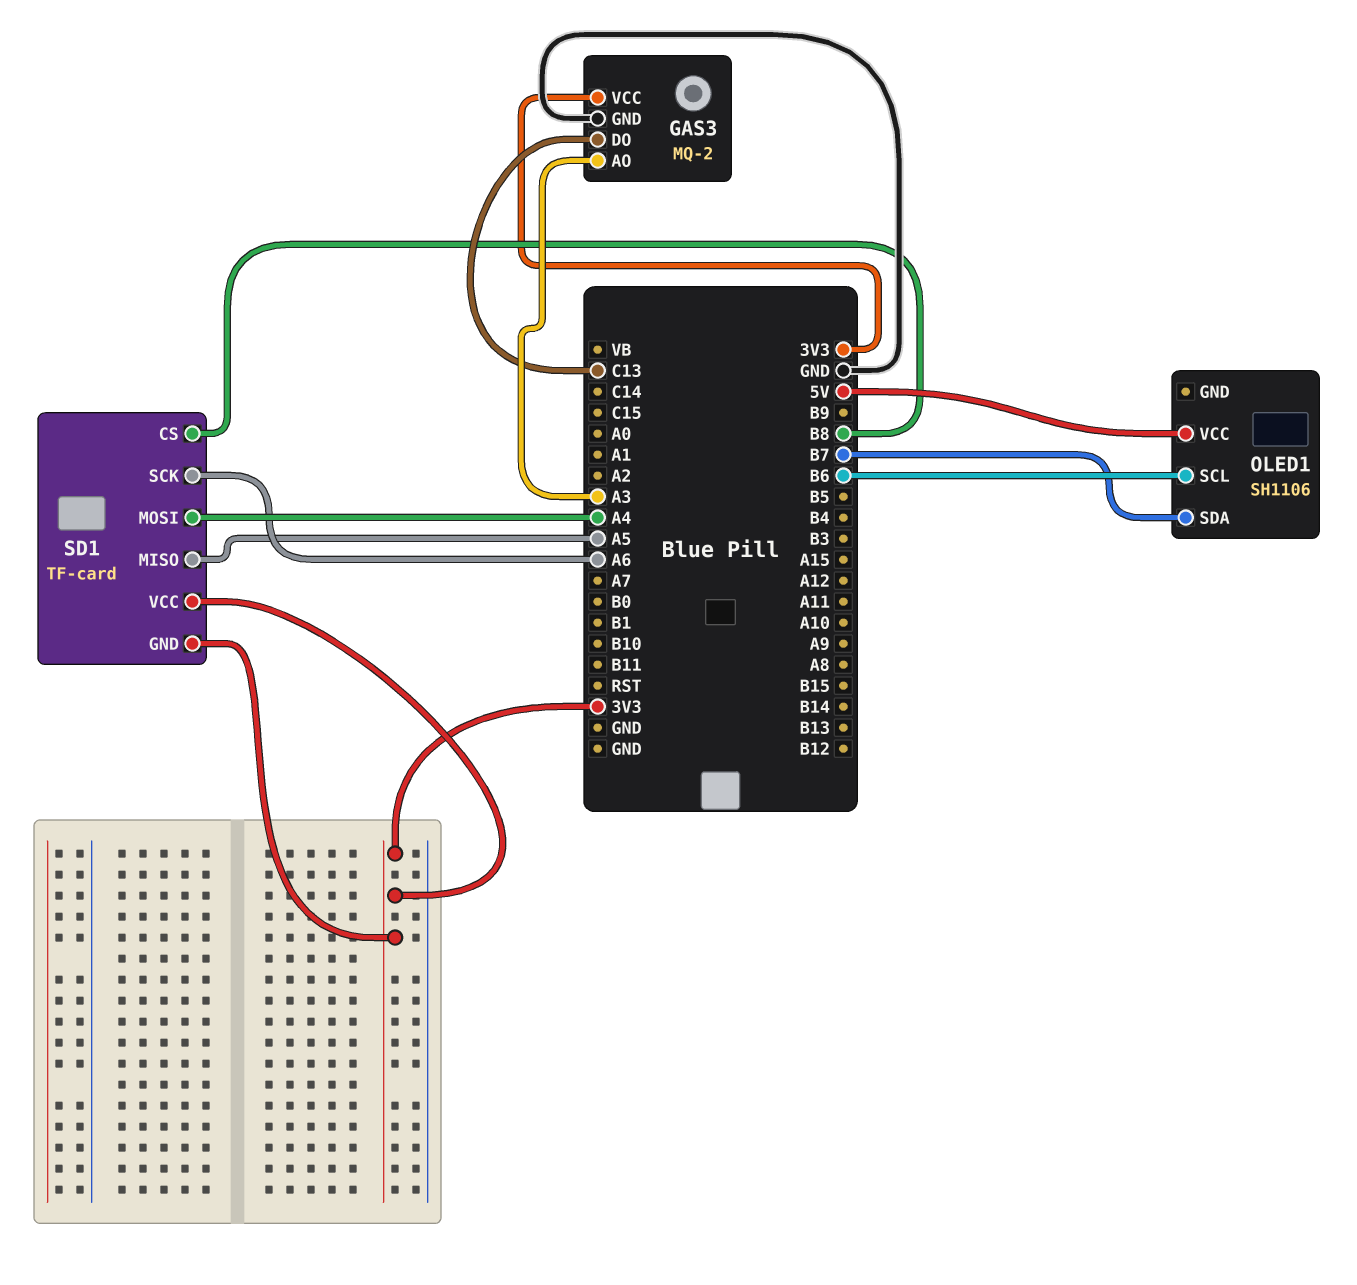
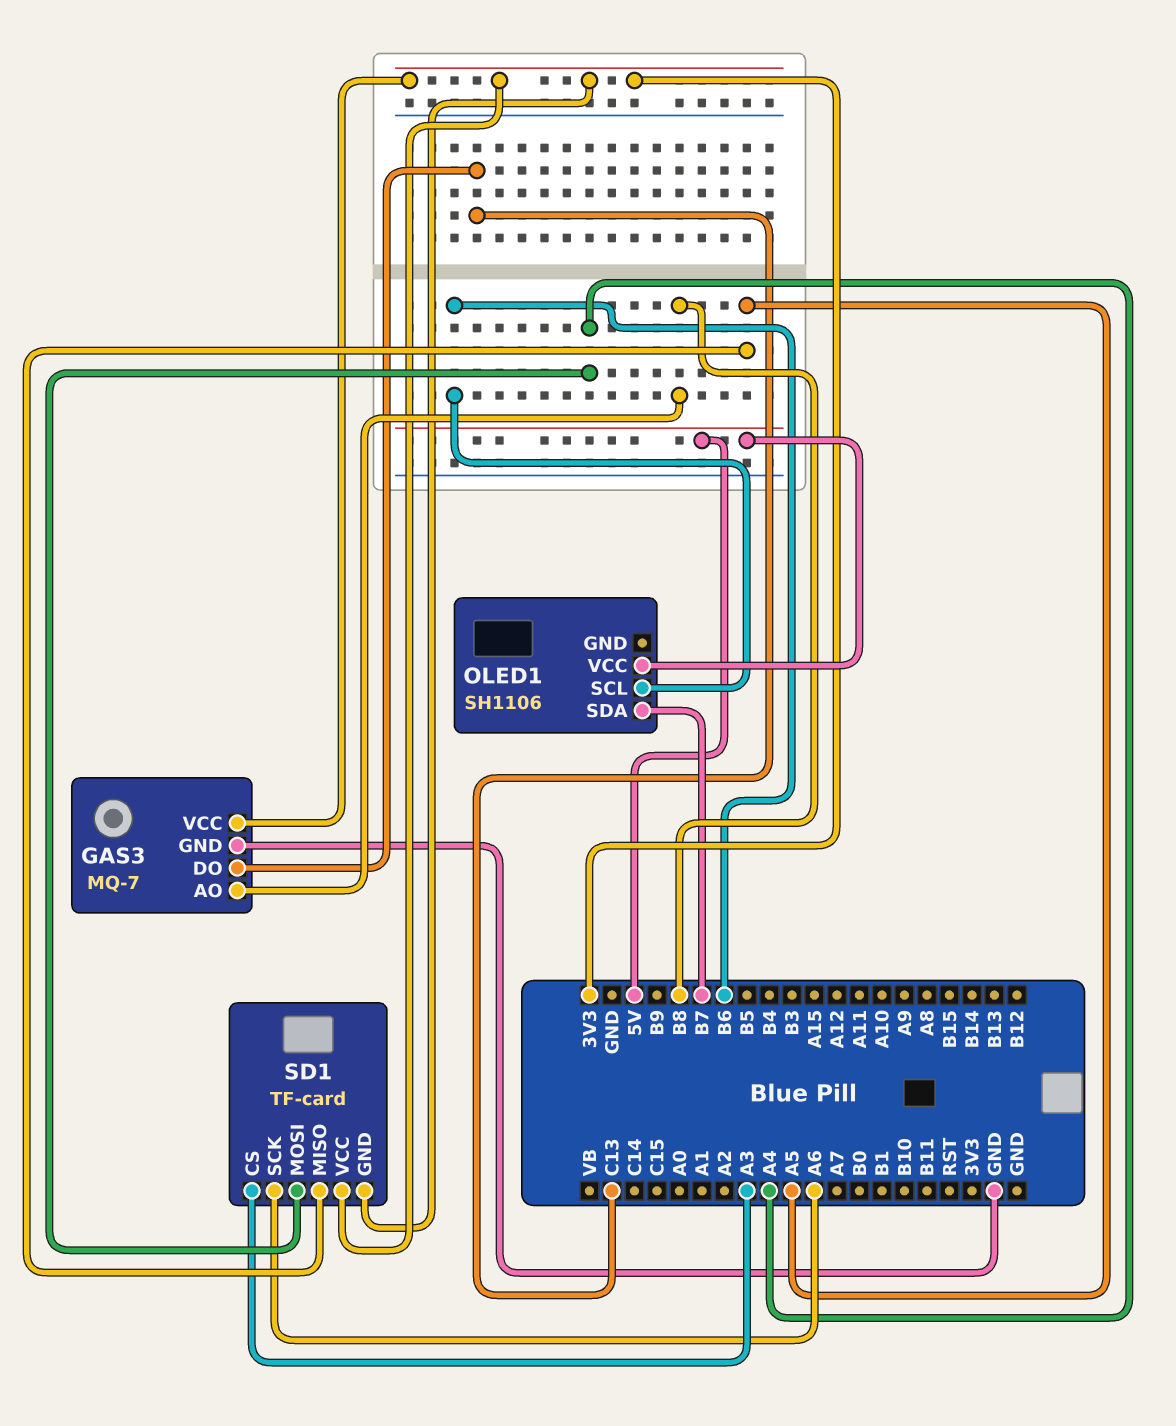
GAS3: MQ-2 -> MQ-7
GAS3 pin AO: A3 -> B8
SD1 pin CS: B8 -> A3

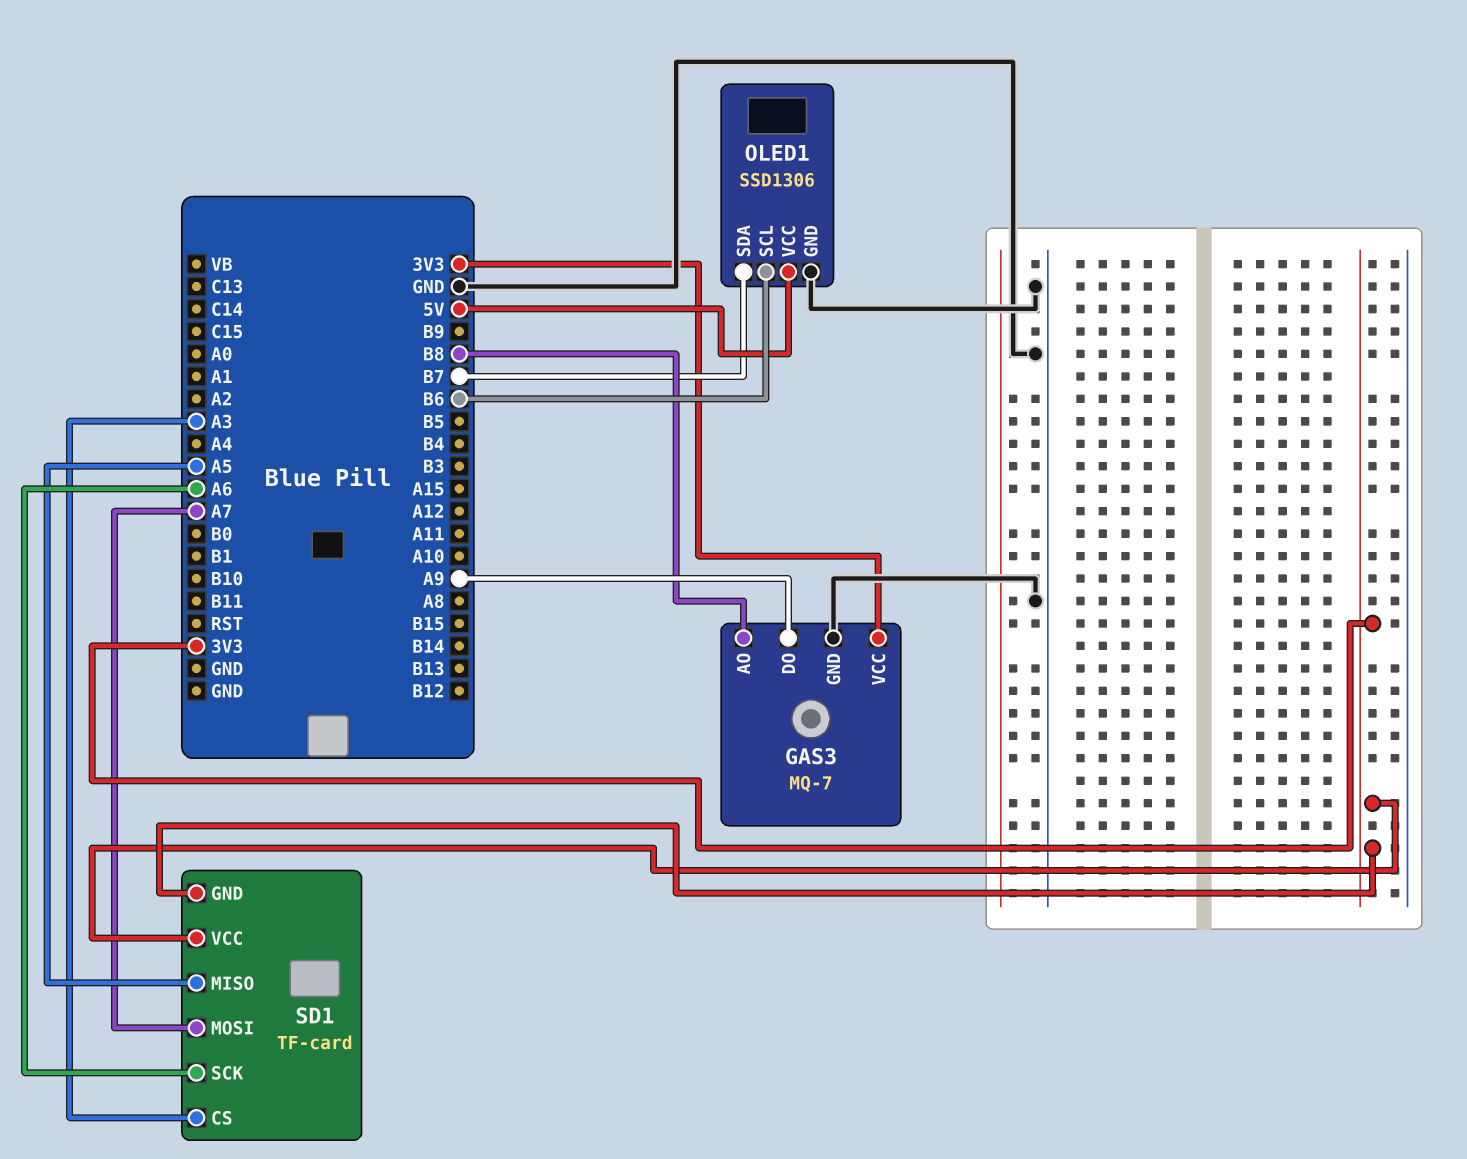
GAS3 pin DO: C13 -> A9
OLED1: SH1106 -> SSD1306
OLED1 pin GND: none -> GND
SD1 pin MOSI: A4 -> A7

